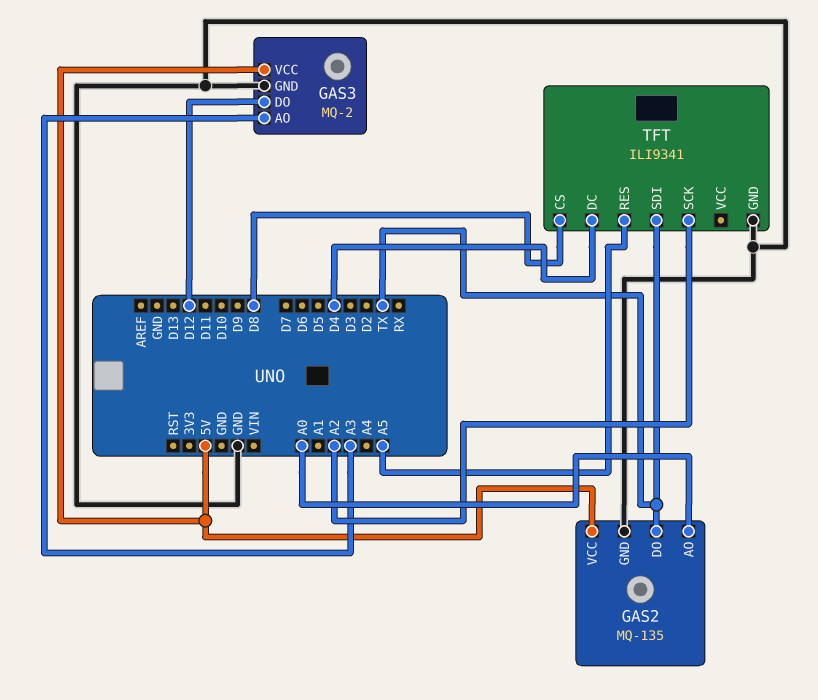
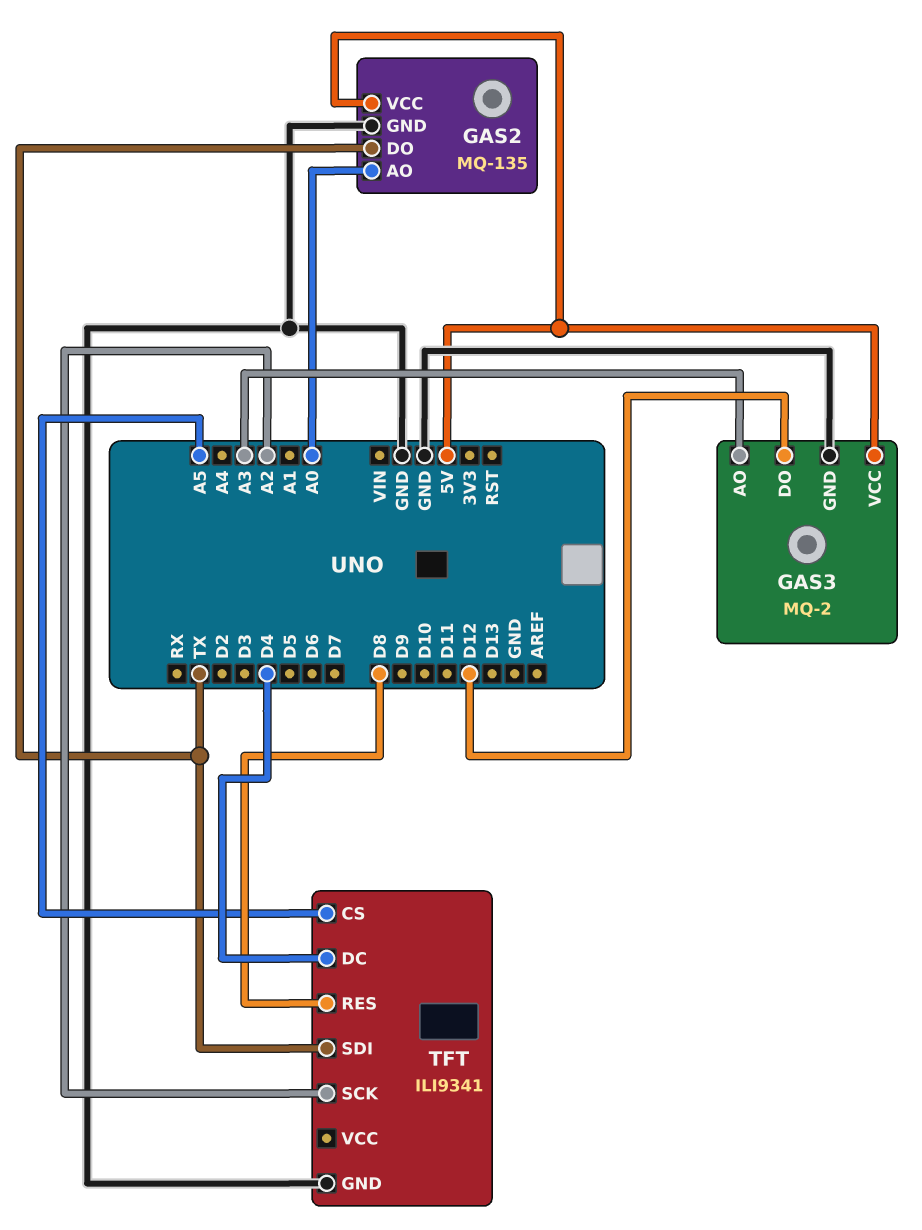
TFT pin CS: D8 -> A5
TFT pin RES: A5 -> D8

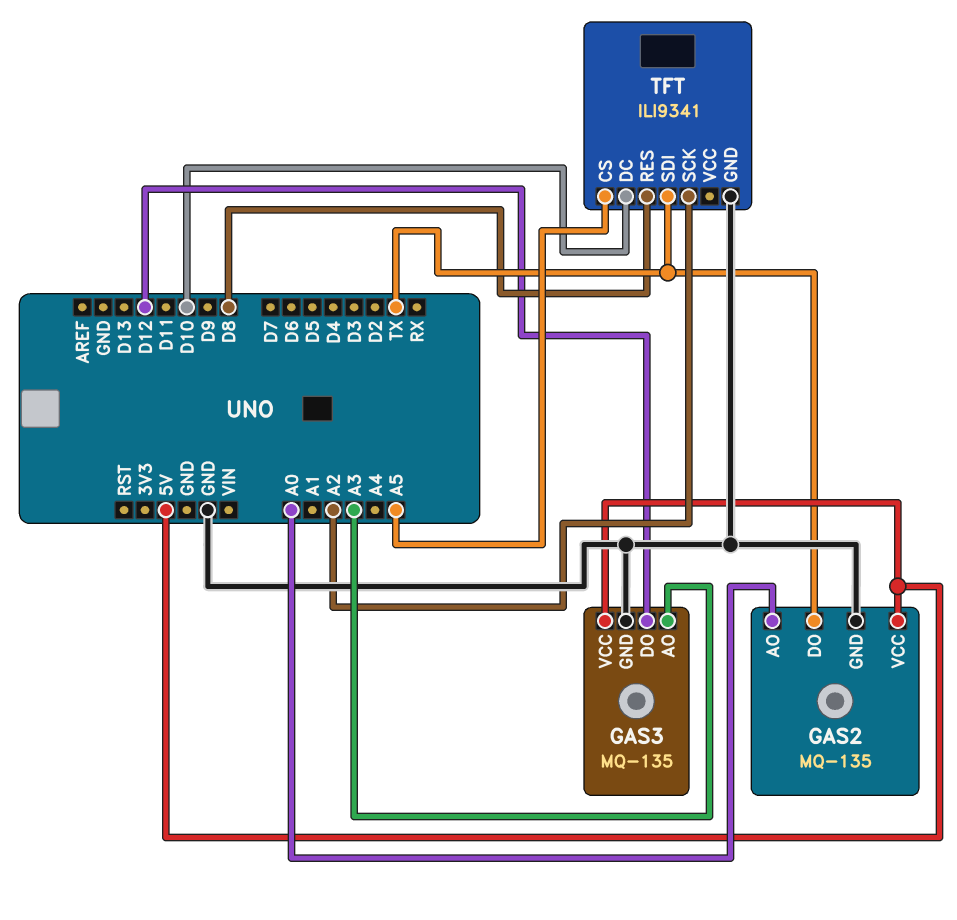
GAS3: MQ-2 -> MQ-135
TFT pin DC: D4 -> D10

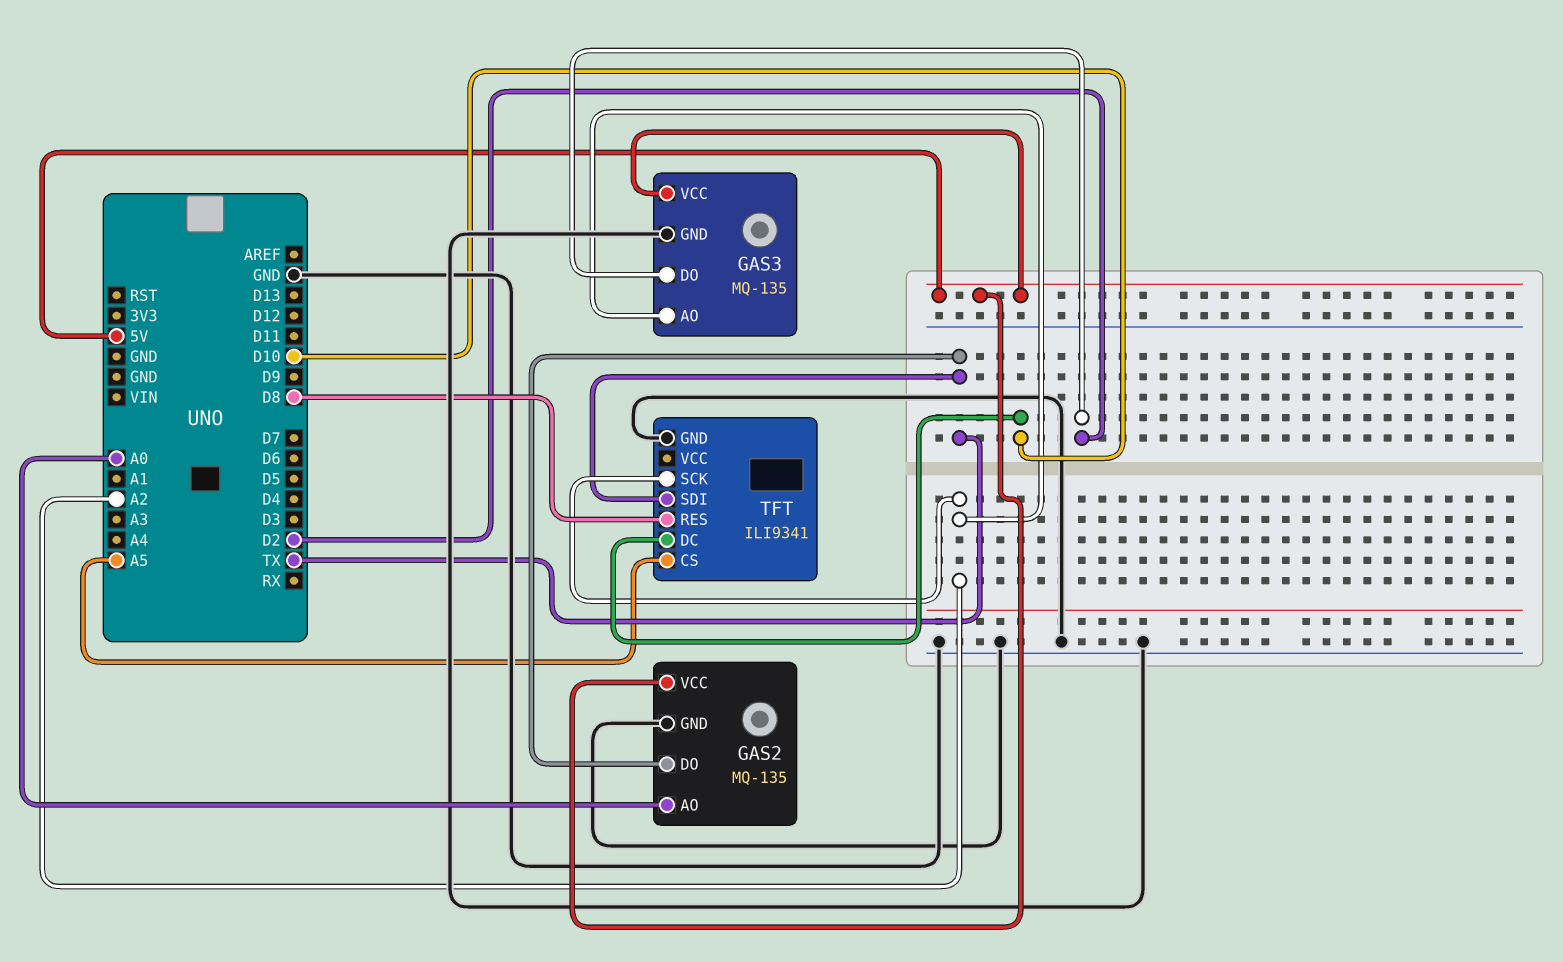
GAS3 pin AO: A3 -> A2
GAS3 pin DO: D12 -> D2

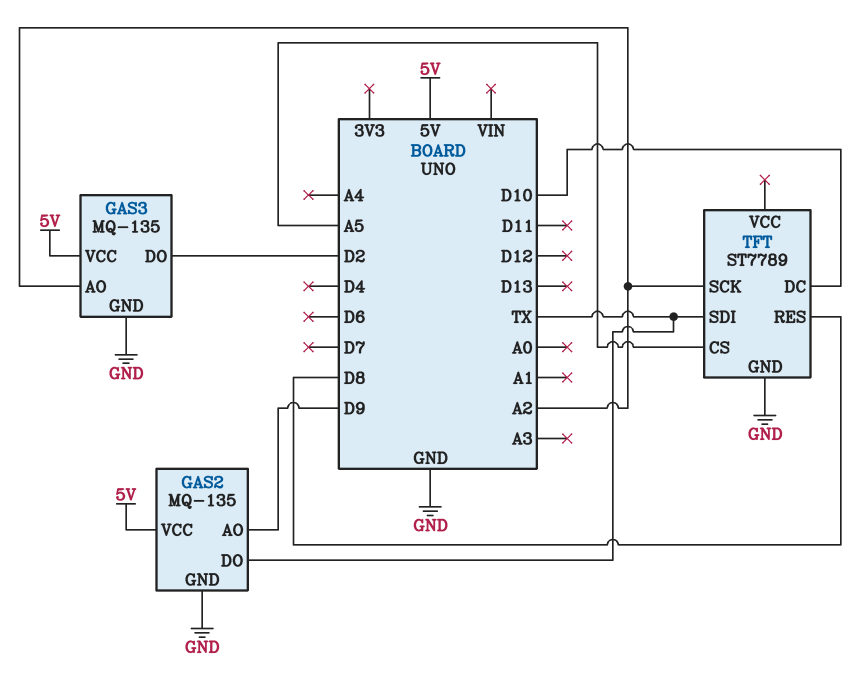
GAS2 pin AO: A0 -> D9
TFT: ILI9341 -> ST7789

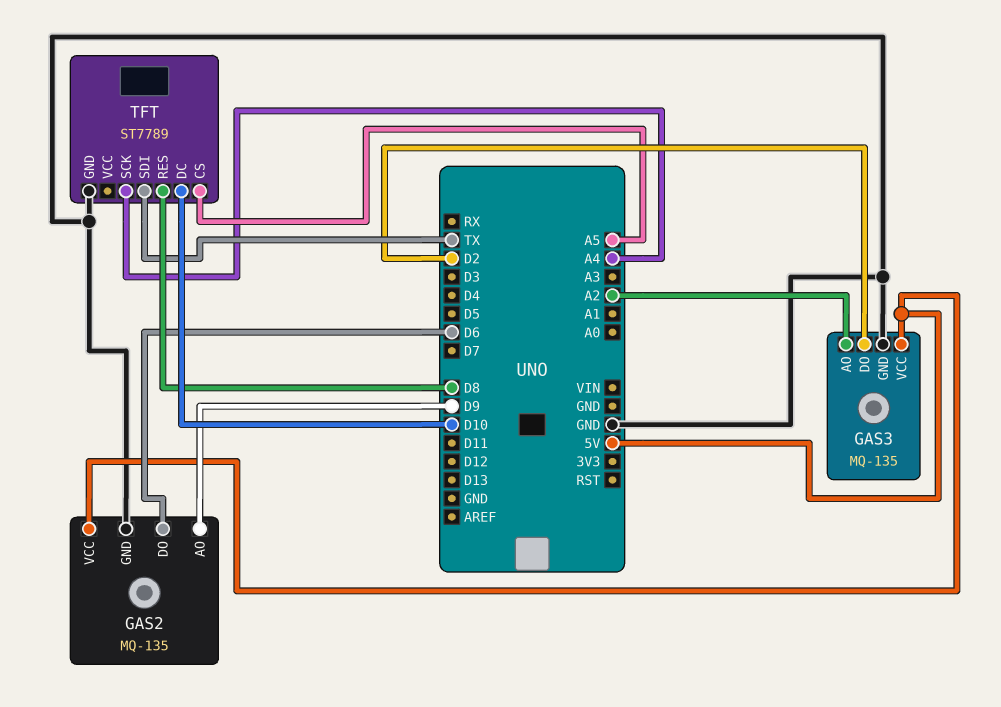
GAS2 pin DO: TX -> D6
TFT pin SCK: A2 -> A4

